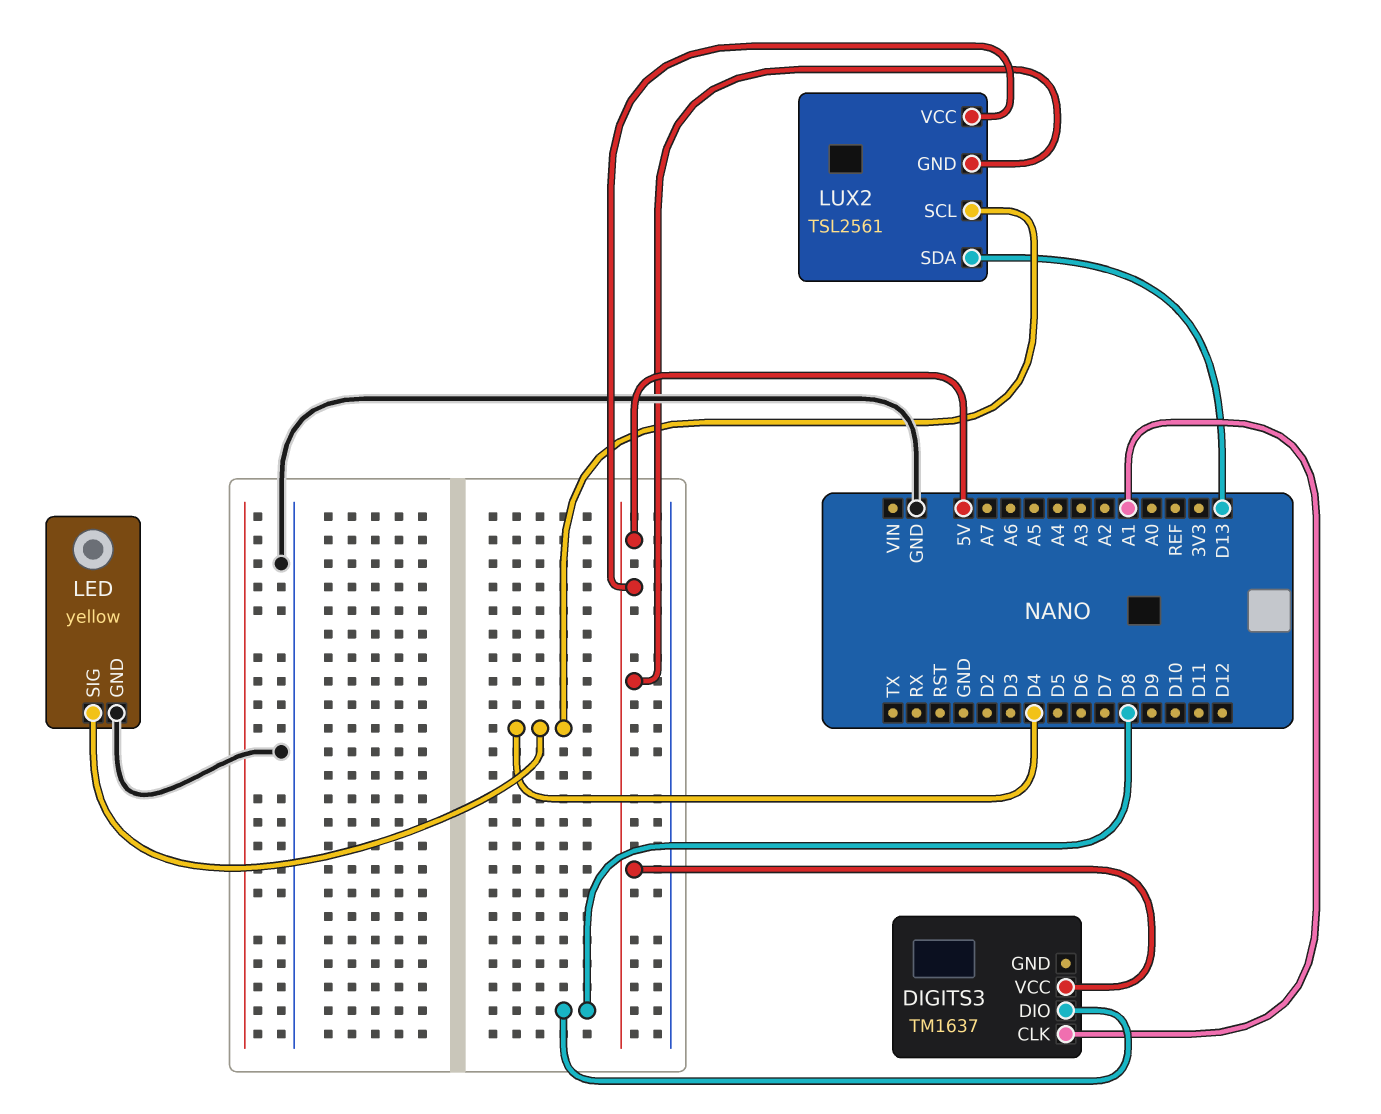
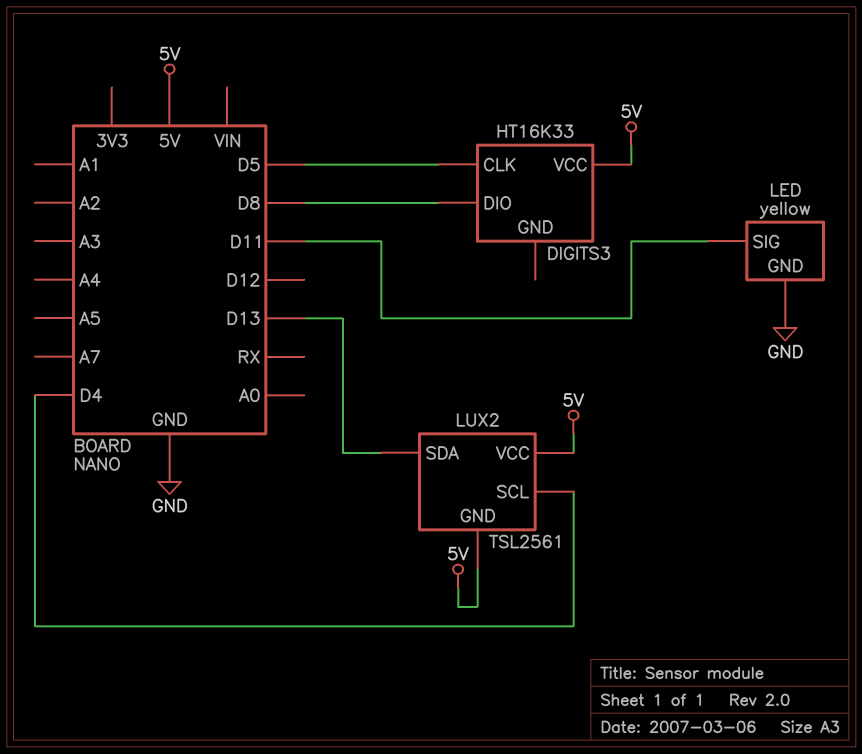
DIGITS3: TM1637 -> HT16K33
DIGITS3 pin CLK: A1 -> D5
LED pin SIG: D4 -> D11

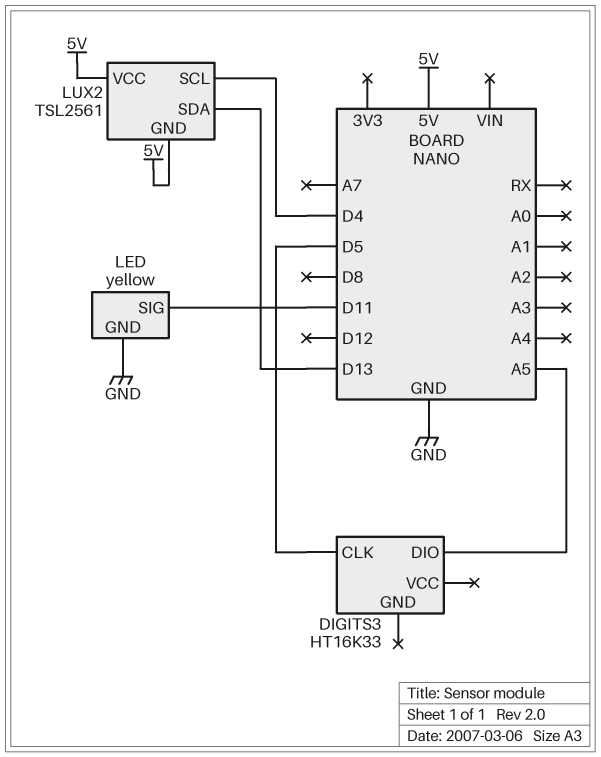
DIGITS3 pin DIO: D8 -> A5
DIGITS3 pin VCC: 5V -> none

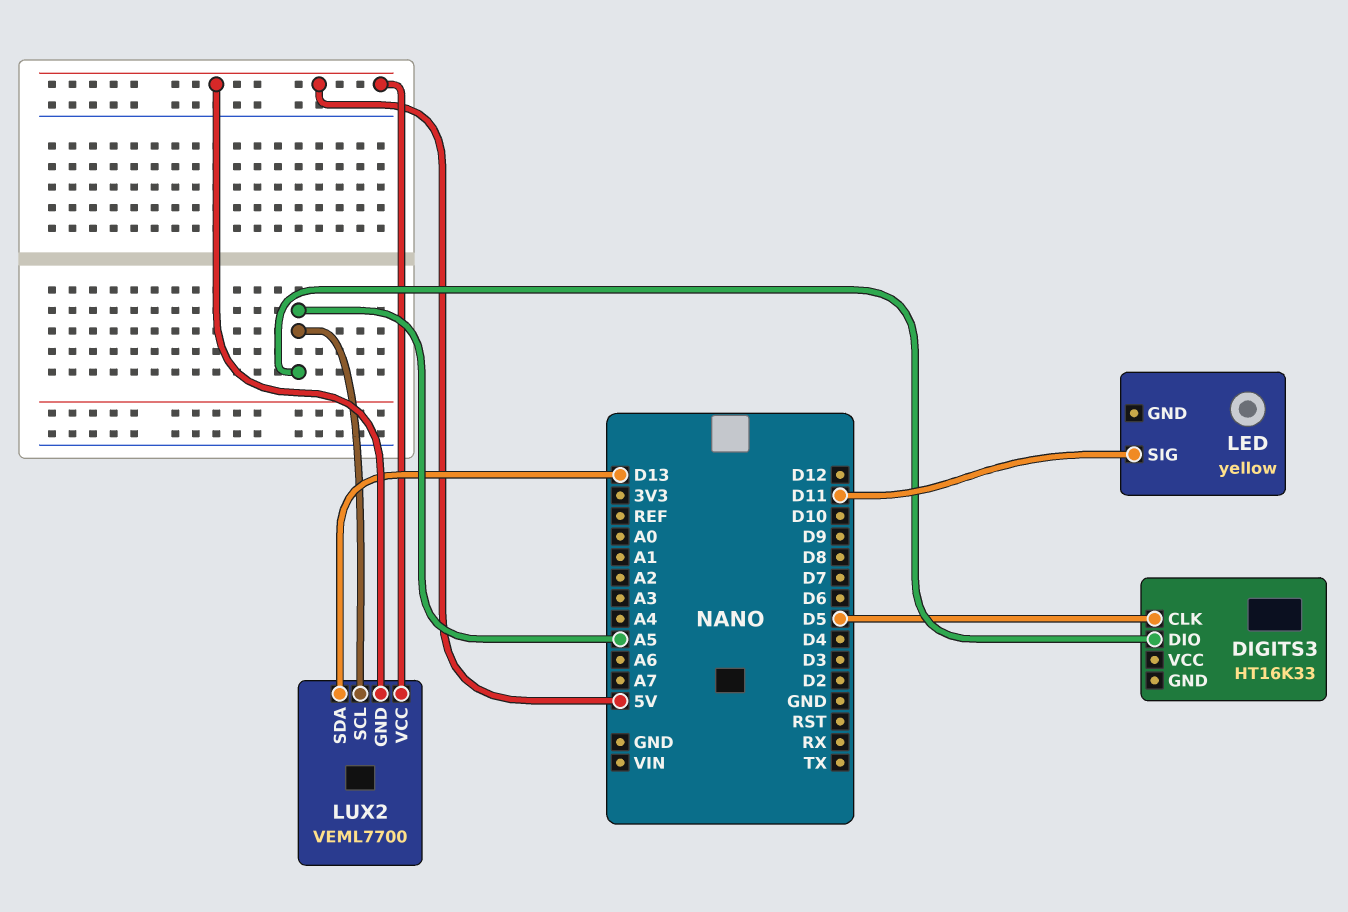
LED pin GND: GND -> none
LUX2: TSL2561 -> VEML7700
LUX2 pin SCL: D4 -> A5

